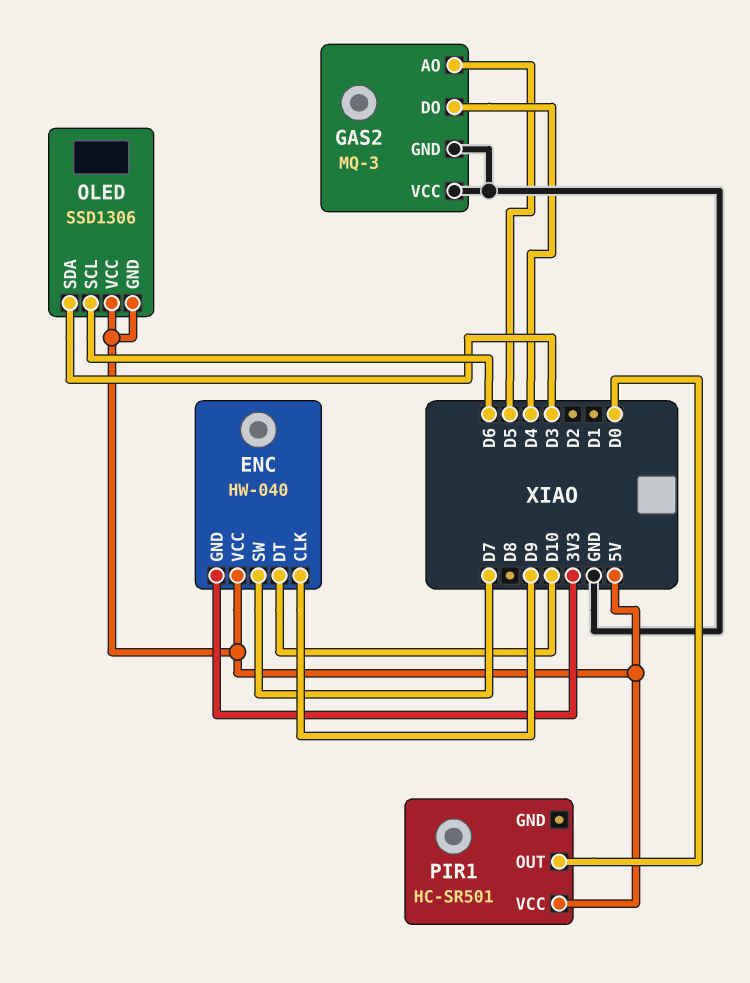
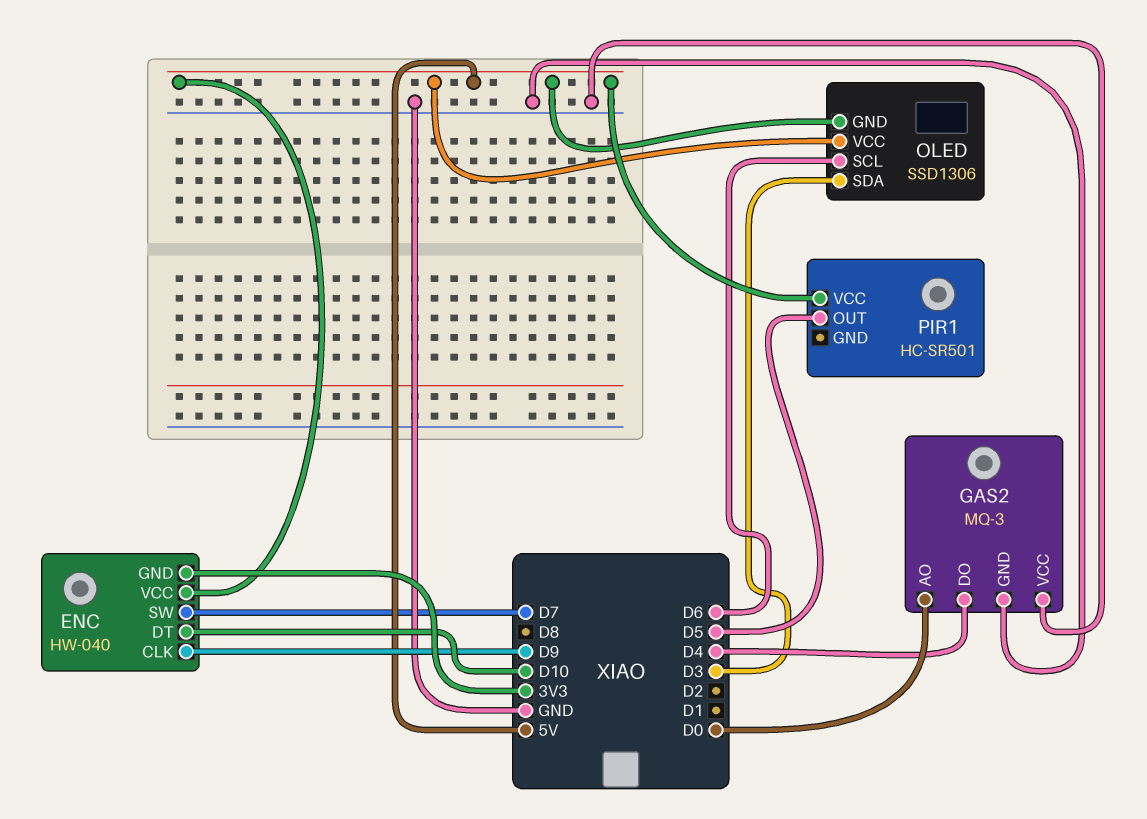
GAS2 pin AO: D5 -> D0
PIR1 pin OUT: D0 -> D5

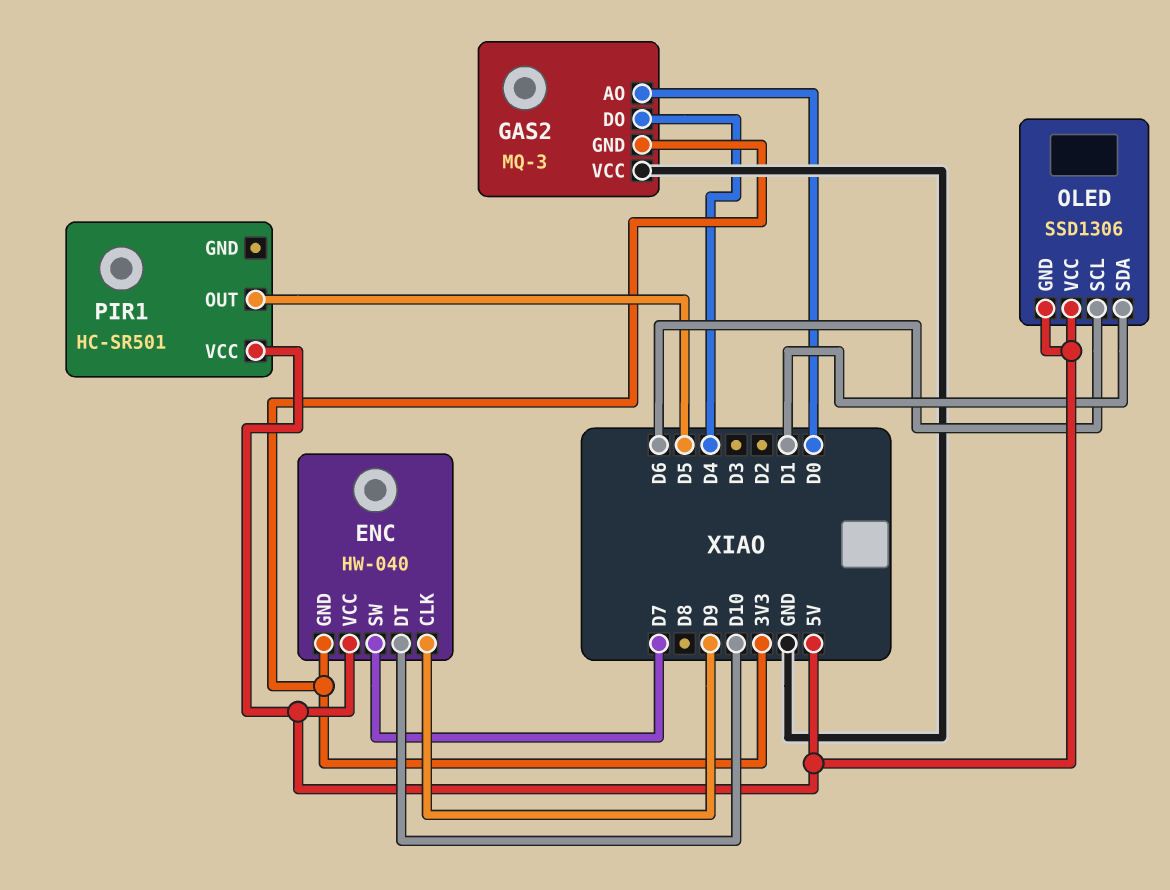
GAS2 pin GND: GND -> 3V3
OLED pin SDA: D3 -> D1

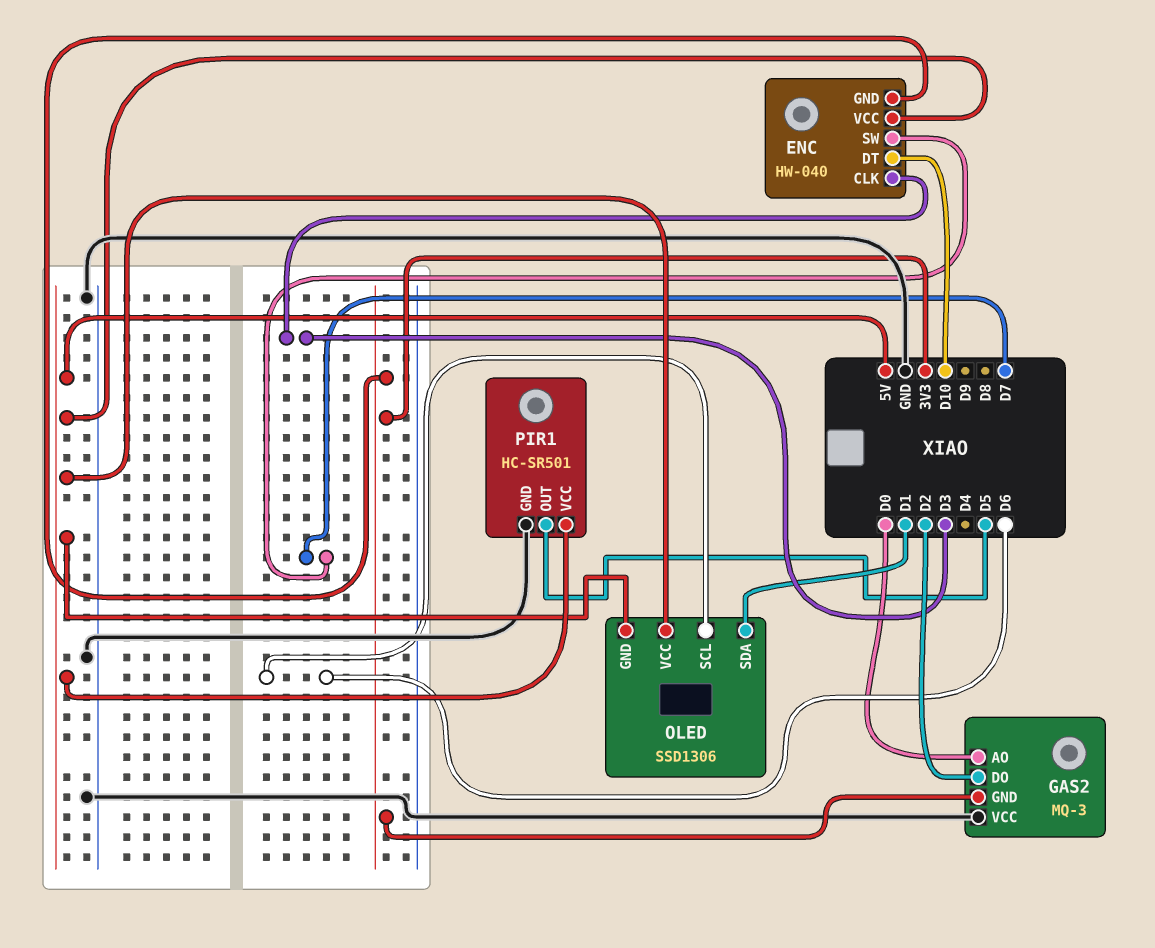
ENC pin CLK: D9 -> D3
GAS2 pin DO: D4 -> D2
PIR1 pin GND: none -> GND

